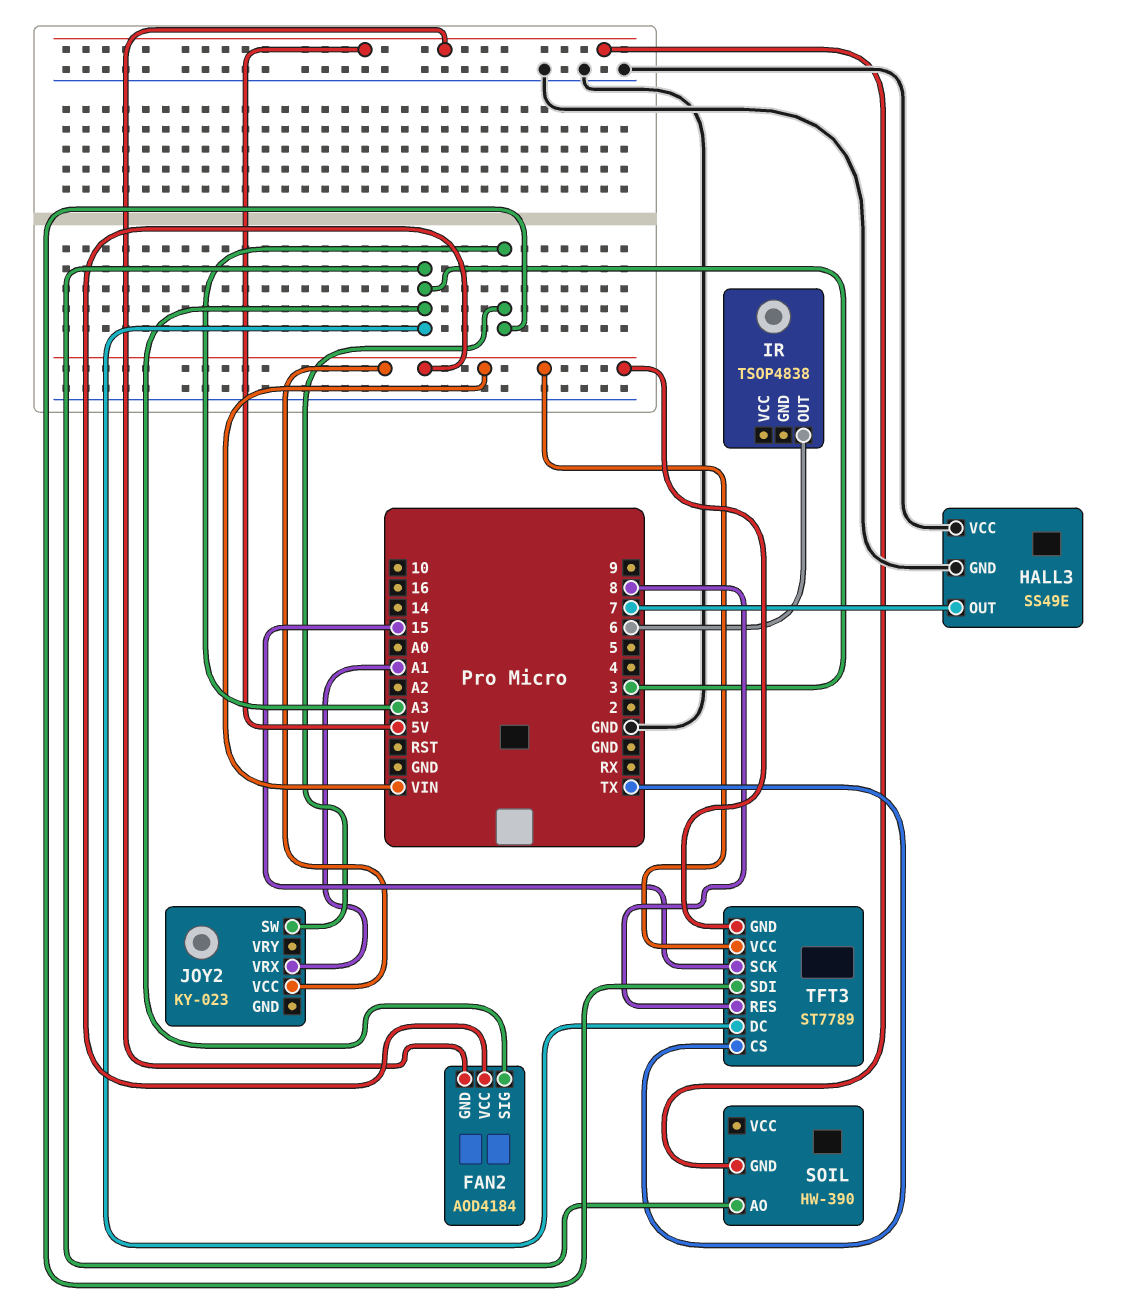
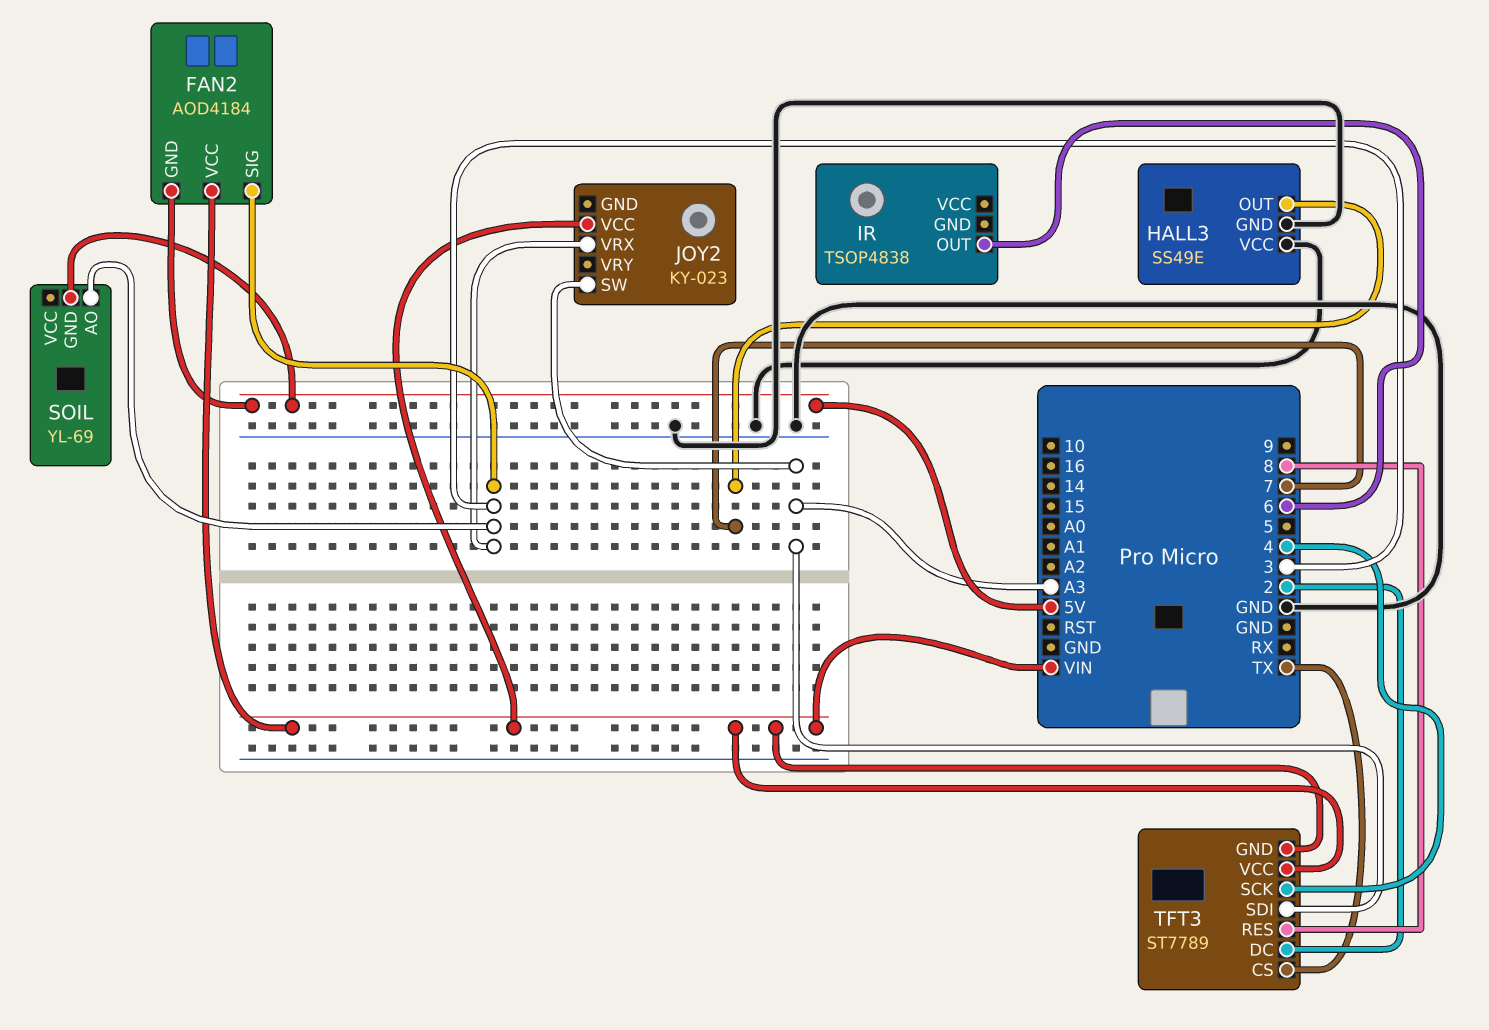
JOY2 pin VRX: A1 -> 3
SOIL: HW-390 -> YL-69
TFT3 pin DC: 3 -> 2
TFT3 pin SCK: 15 -> 4

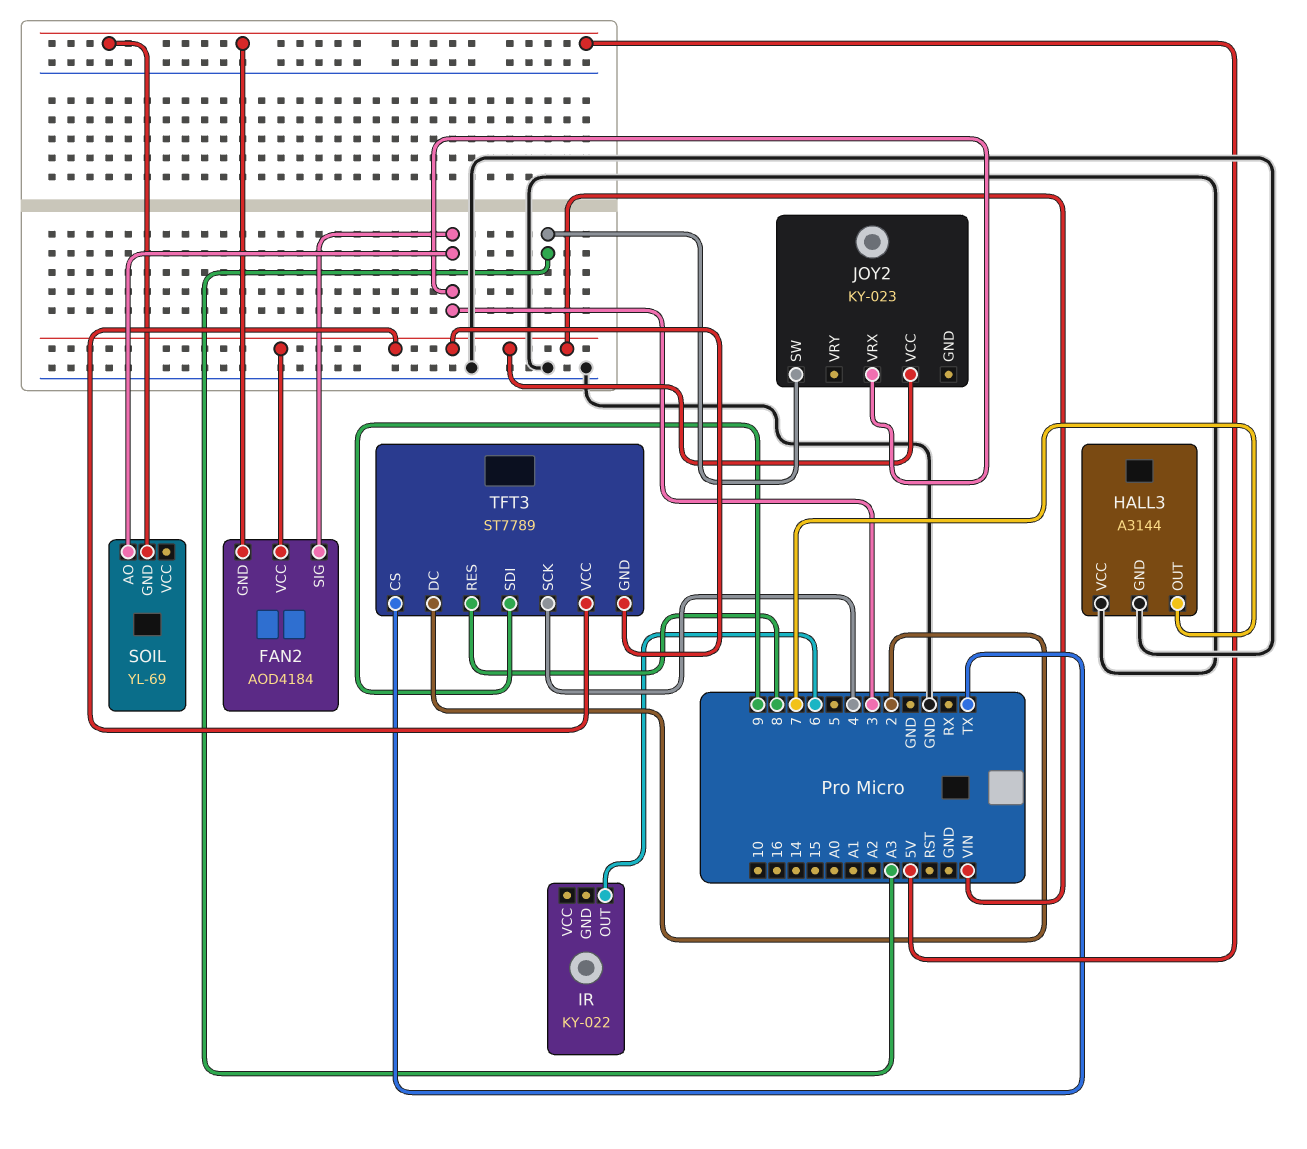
HALL3: SS49E -> A3144
IR: TSOP4838 -> KY-022
TFT3 pin SDI: A3 -> 9

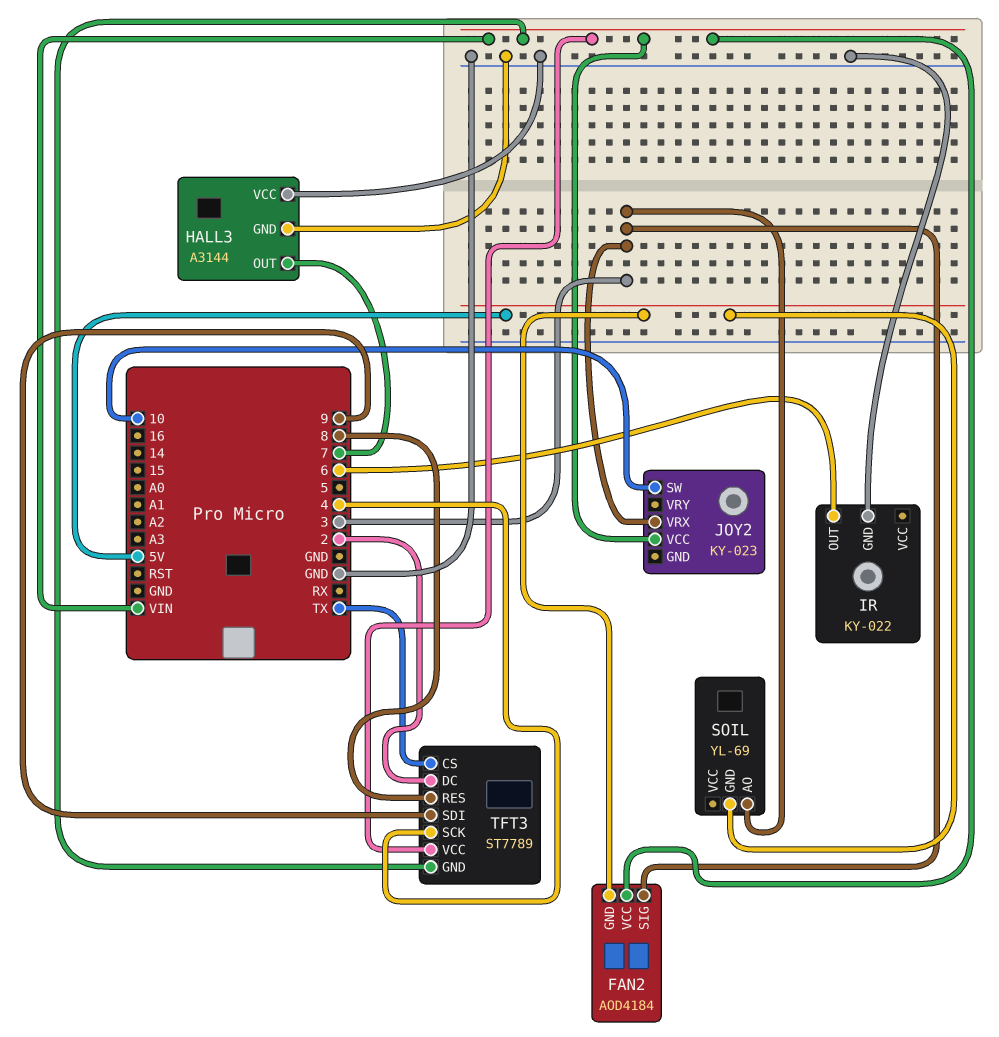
IR pin GND: none -> GND
JOY2 pin SW: A3 -> 10

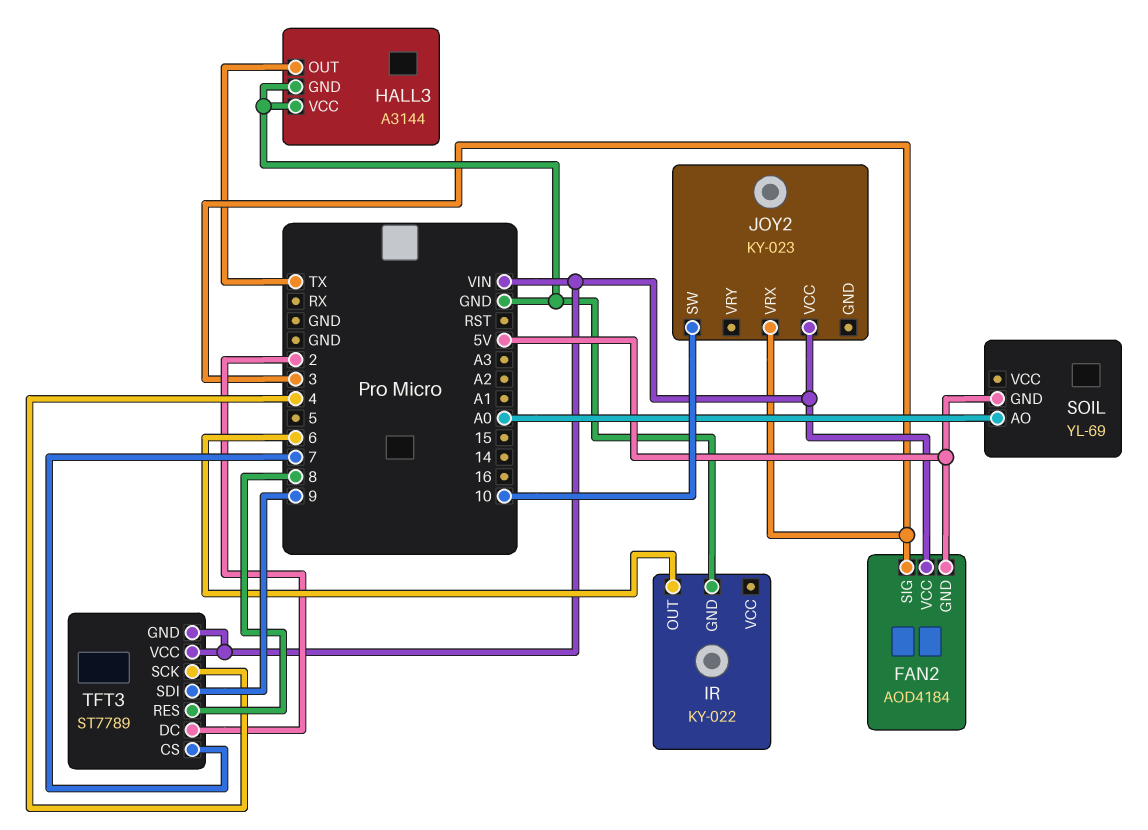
HALL3 pin OUT: 7 -> TX
SOIL pin AO: 3 -> A0
TFT3 pin CS: TX -> 7

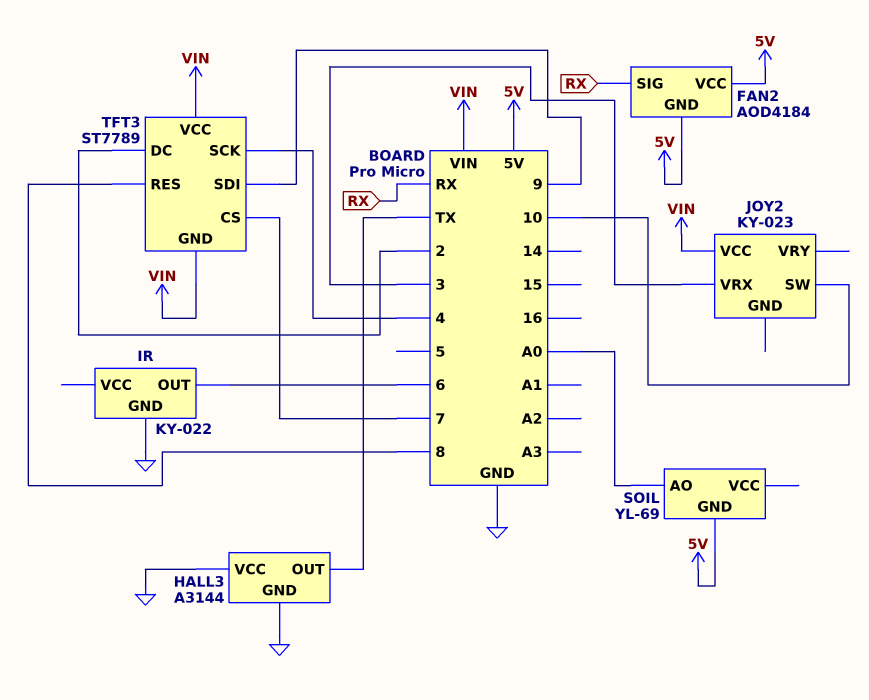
FAN2 pin SIG: 3 -> RX
FAN2 pin VCC: VIN -> 5V

